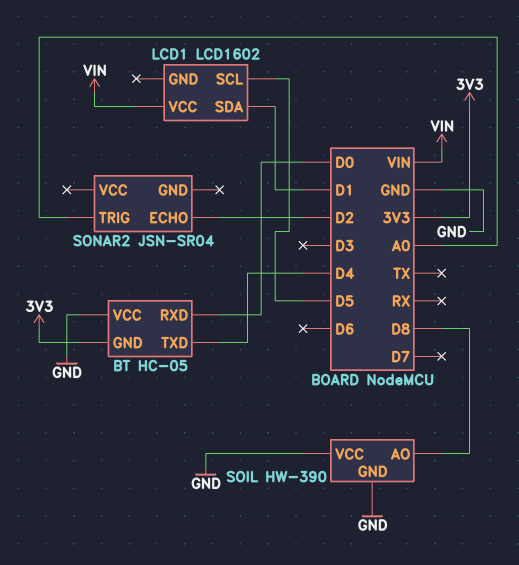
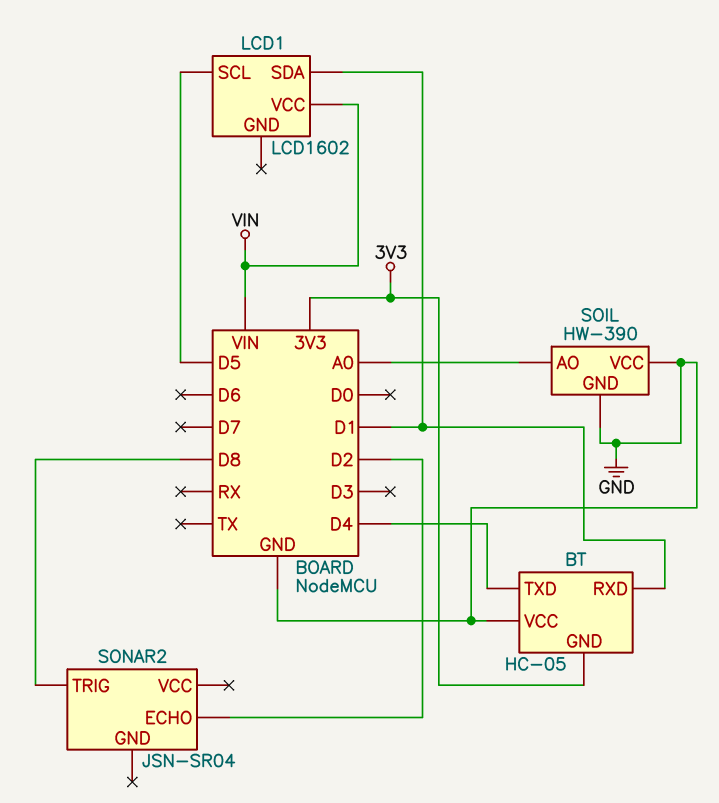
BT pin RXD: D0 -> D1
SOIL pin AO: D8 -> A0
SONAR2 pin TRIG: A0 -> D8

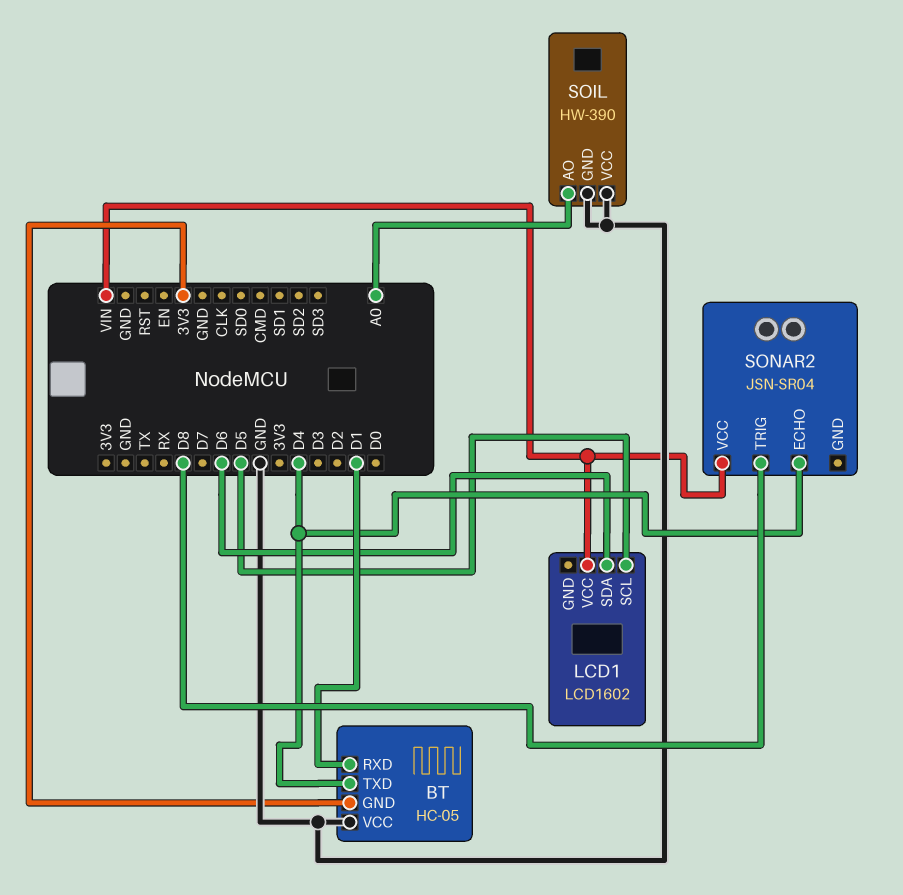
LCD1 pin SDA: D1 -> D6
SONAR2 pin ECHO: D2 -> D4
SONAR2 pin VCC: none -> VIN

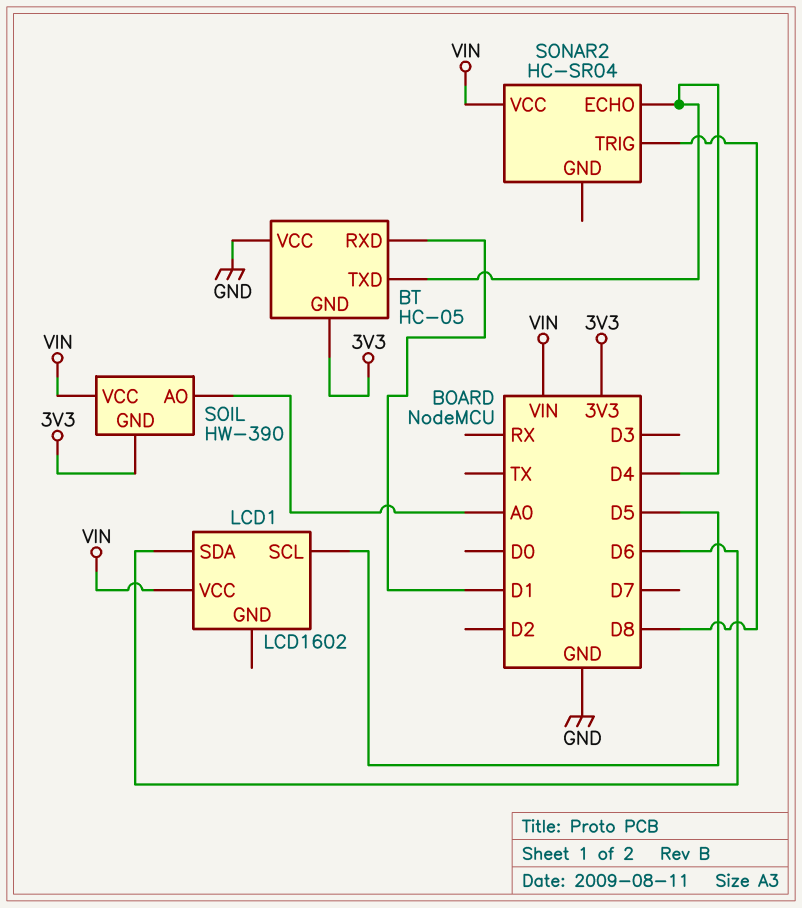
SOIL pin GND: GND -> 3V3
SOIL pin VCC: GND -> VIN
SONAR2: JSN-SR04 -> HC-SR04

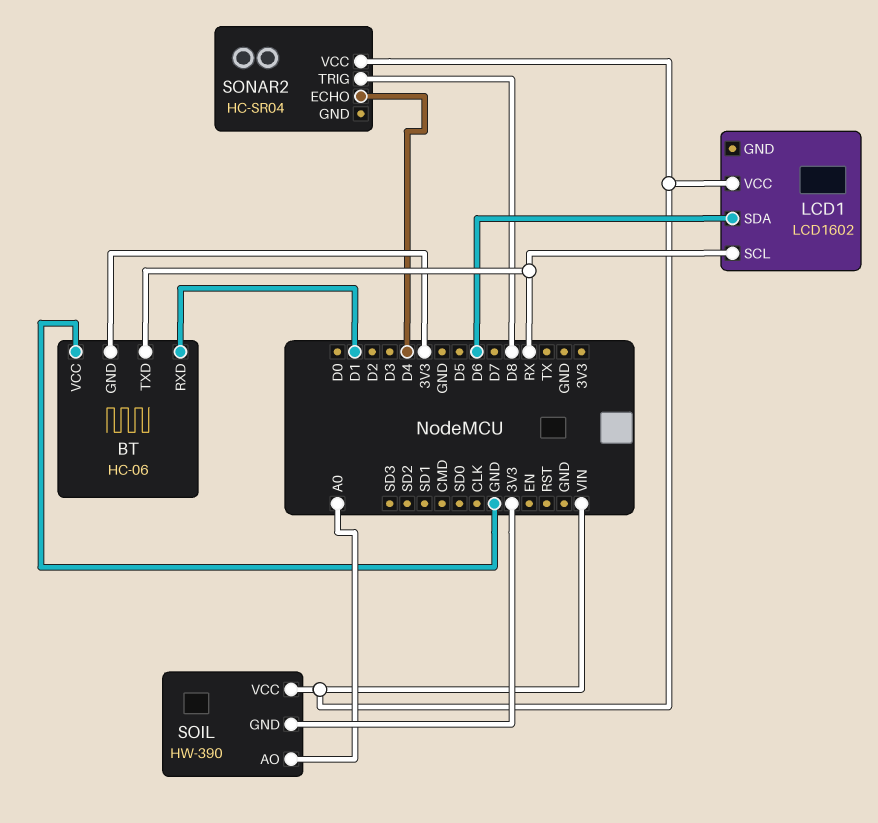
BT: HC-05 -> HC-06
BT pin TXD: D4 -> RX
LCD1 pin SCL: D5 -> RX

